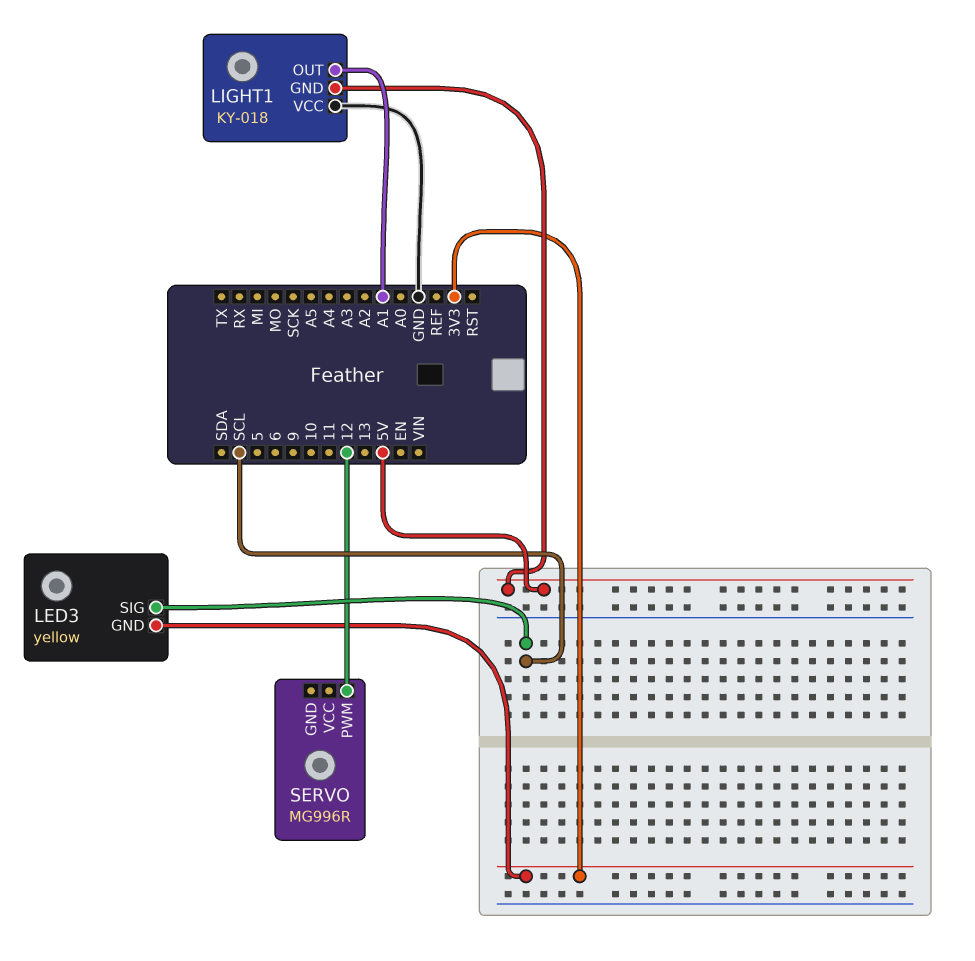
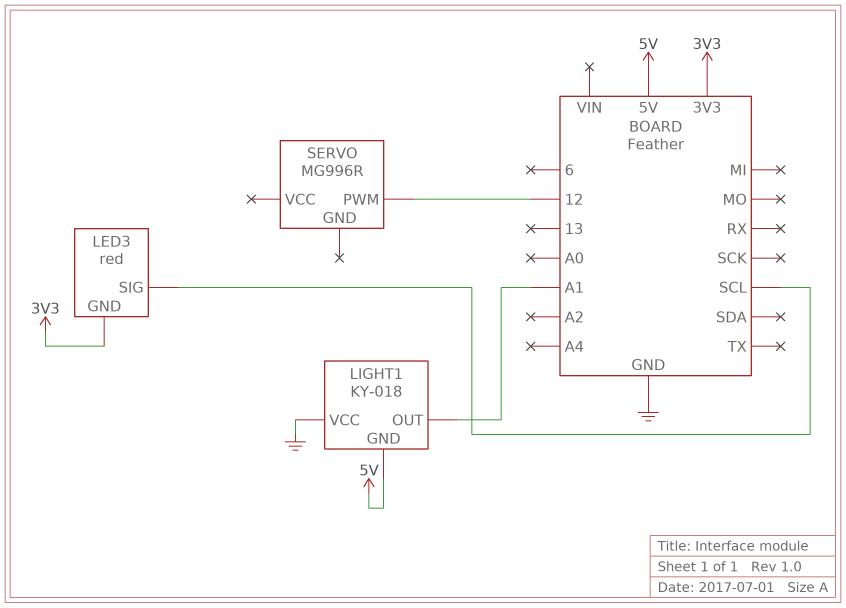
LED3: yellow -> red

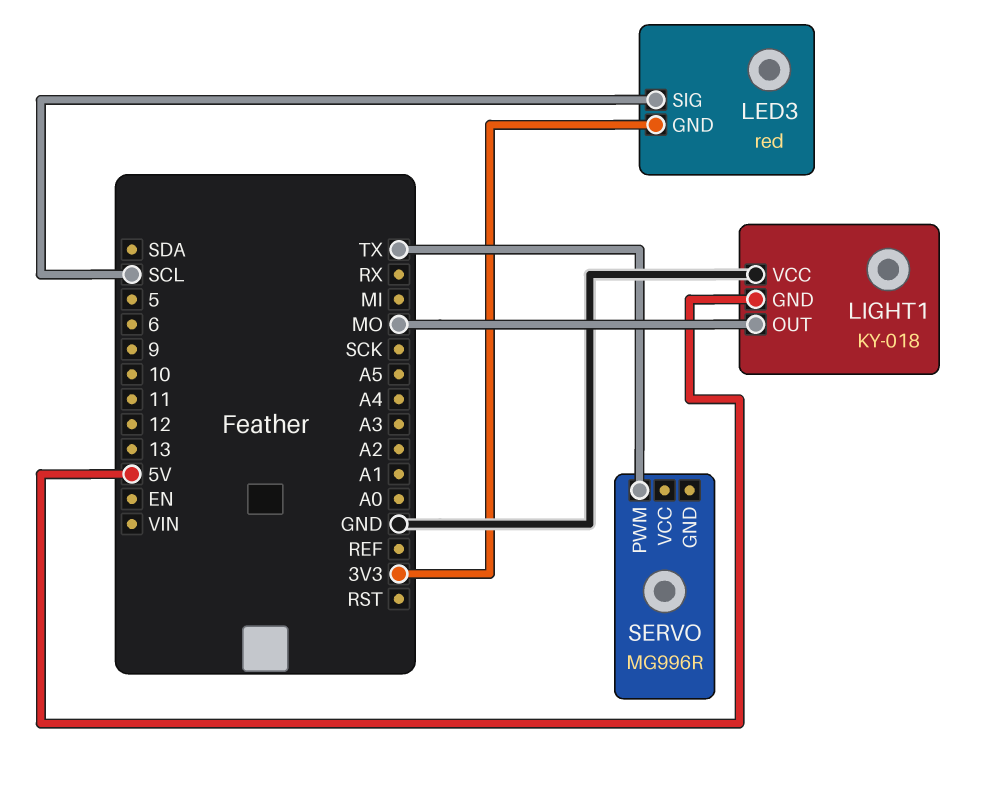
LIGHT1 pin OUT: A1 -> MO
SERVO pin PWM: 12 -> TX

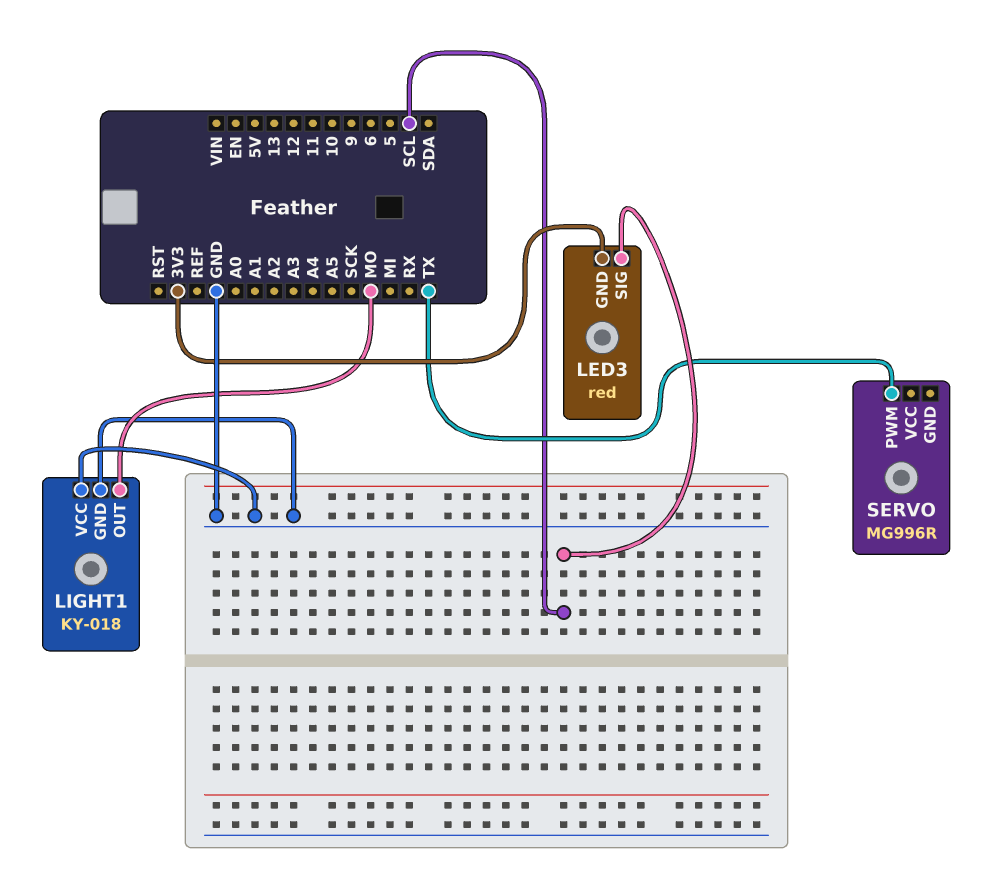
LIGHT1 pin GND: 5V -> GND

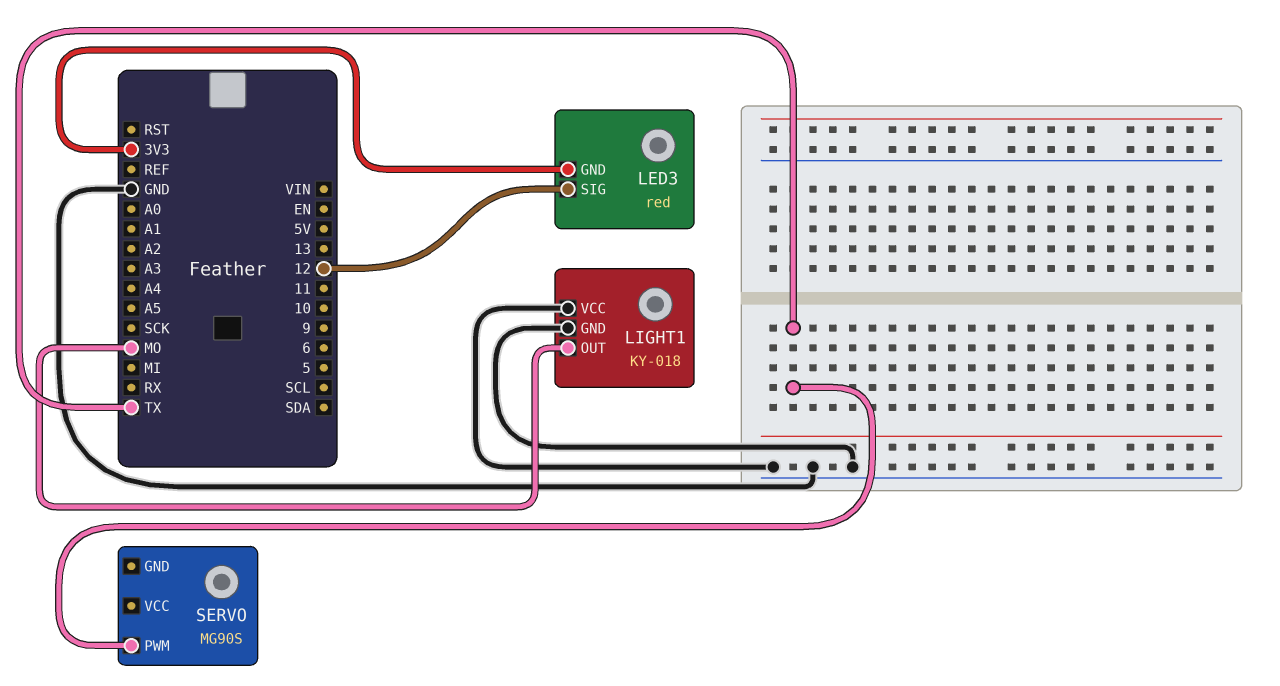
LED3 pin SIG: SCL -> 12
SERVO: MG996R -> MG90S

